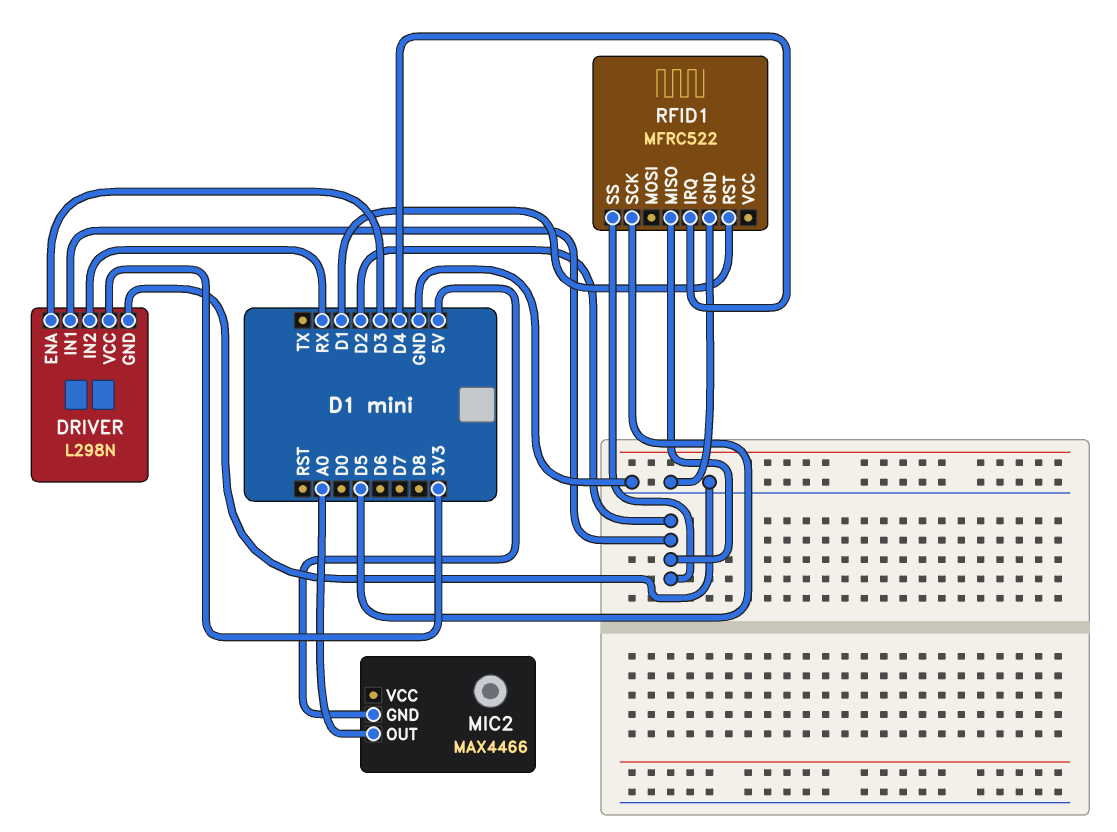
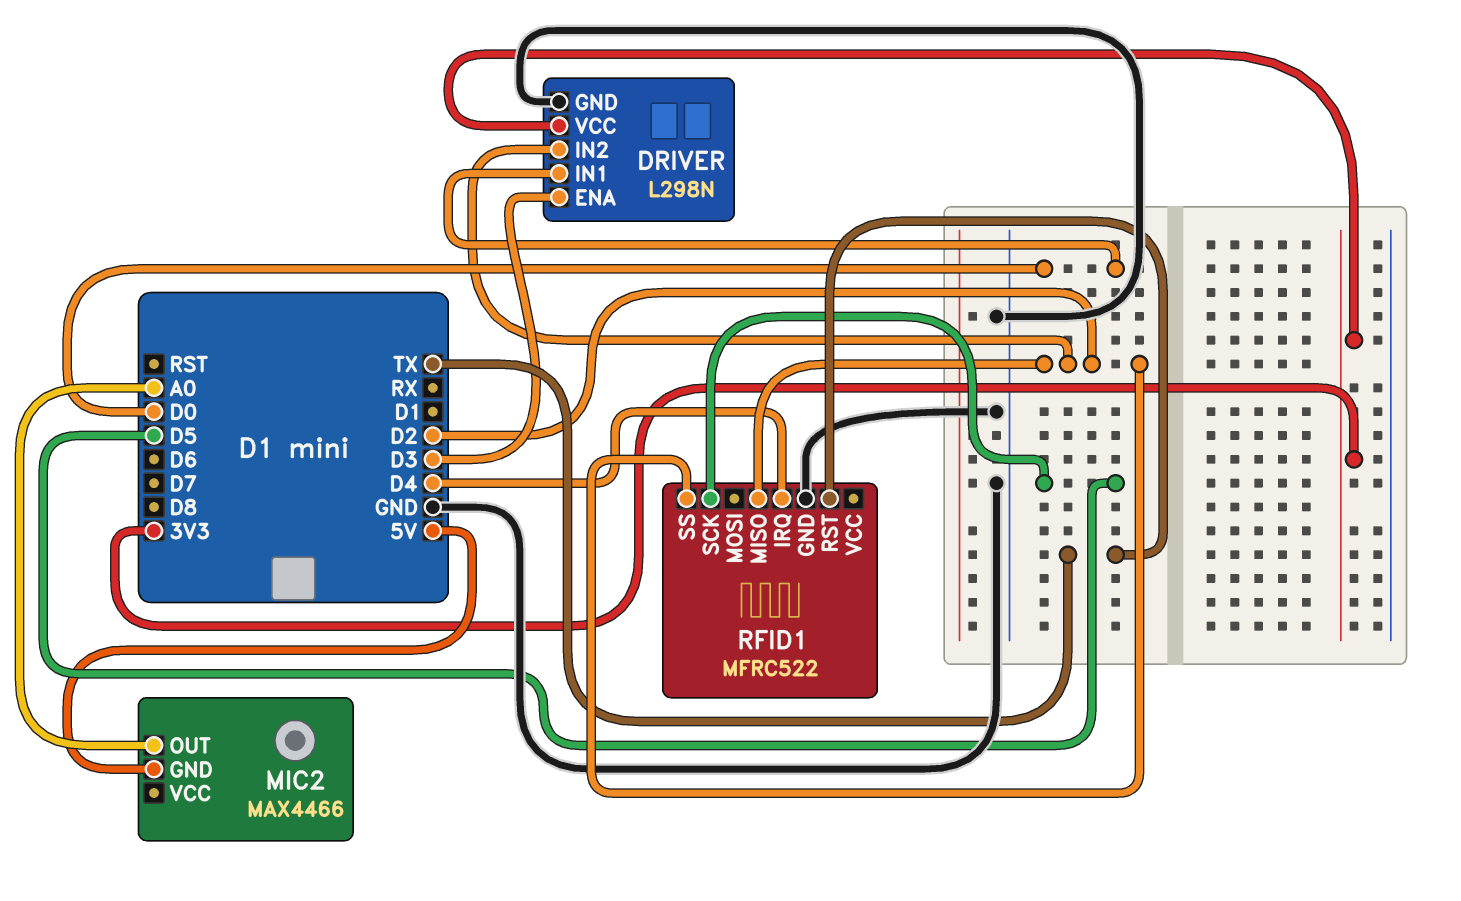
DRIVER pin IN1: D2 -> D0
DRIVER pin IN2: RX -> D2
RFID1 pin RST: D1 -> TX

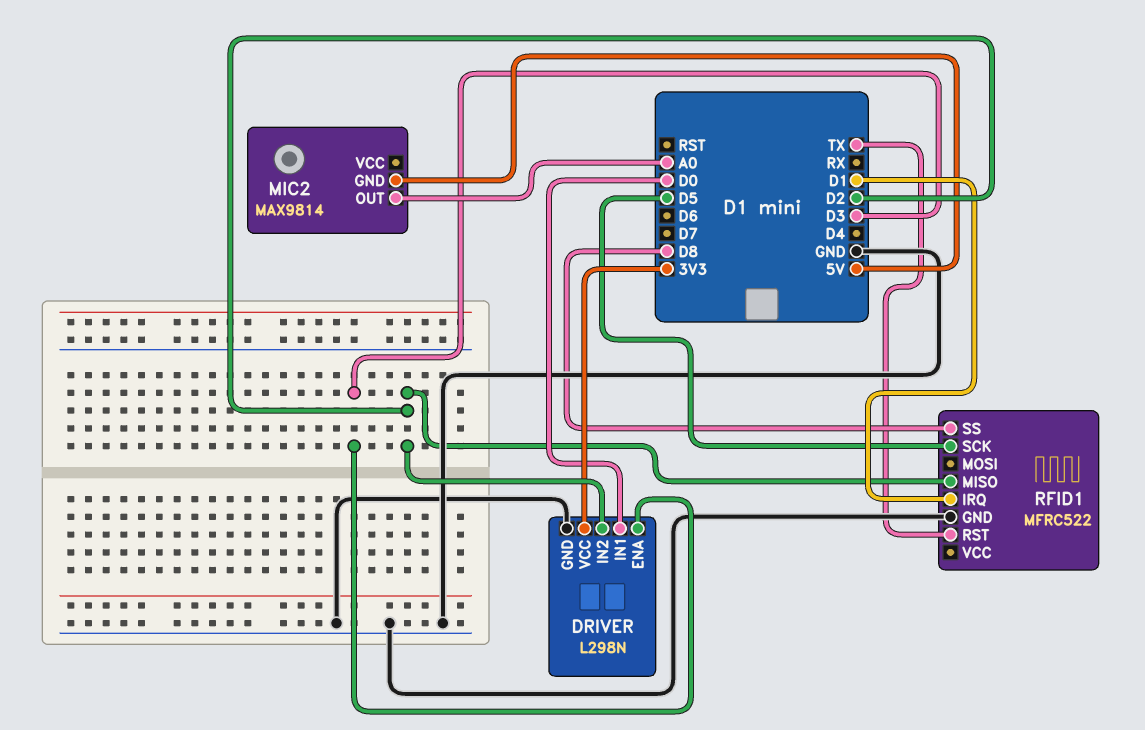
MIC2: MAX4466 -> MAX9814
RFID1 pin IRQ: D4 -> D1
RFID1 pin SS: D2 -> D8

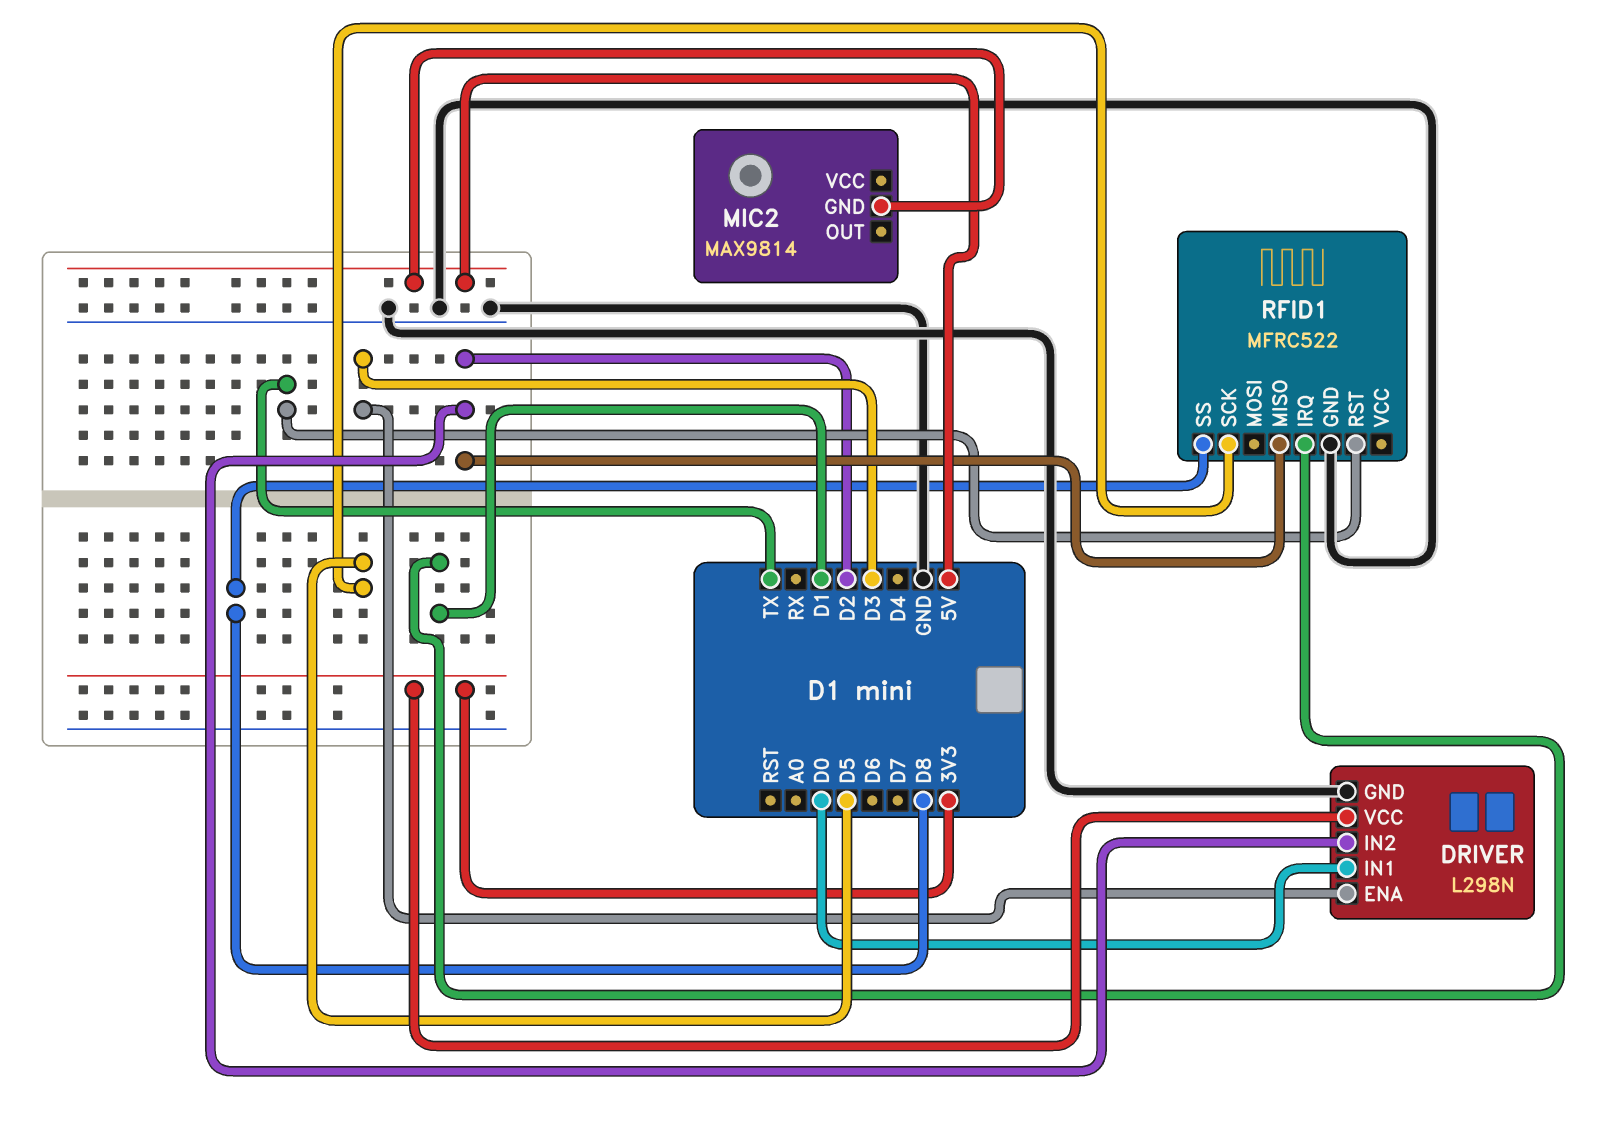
MIC2 pin OUT: A0 -> none

